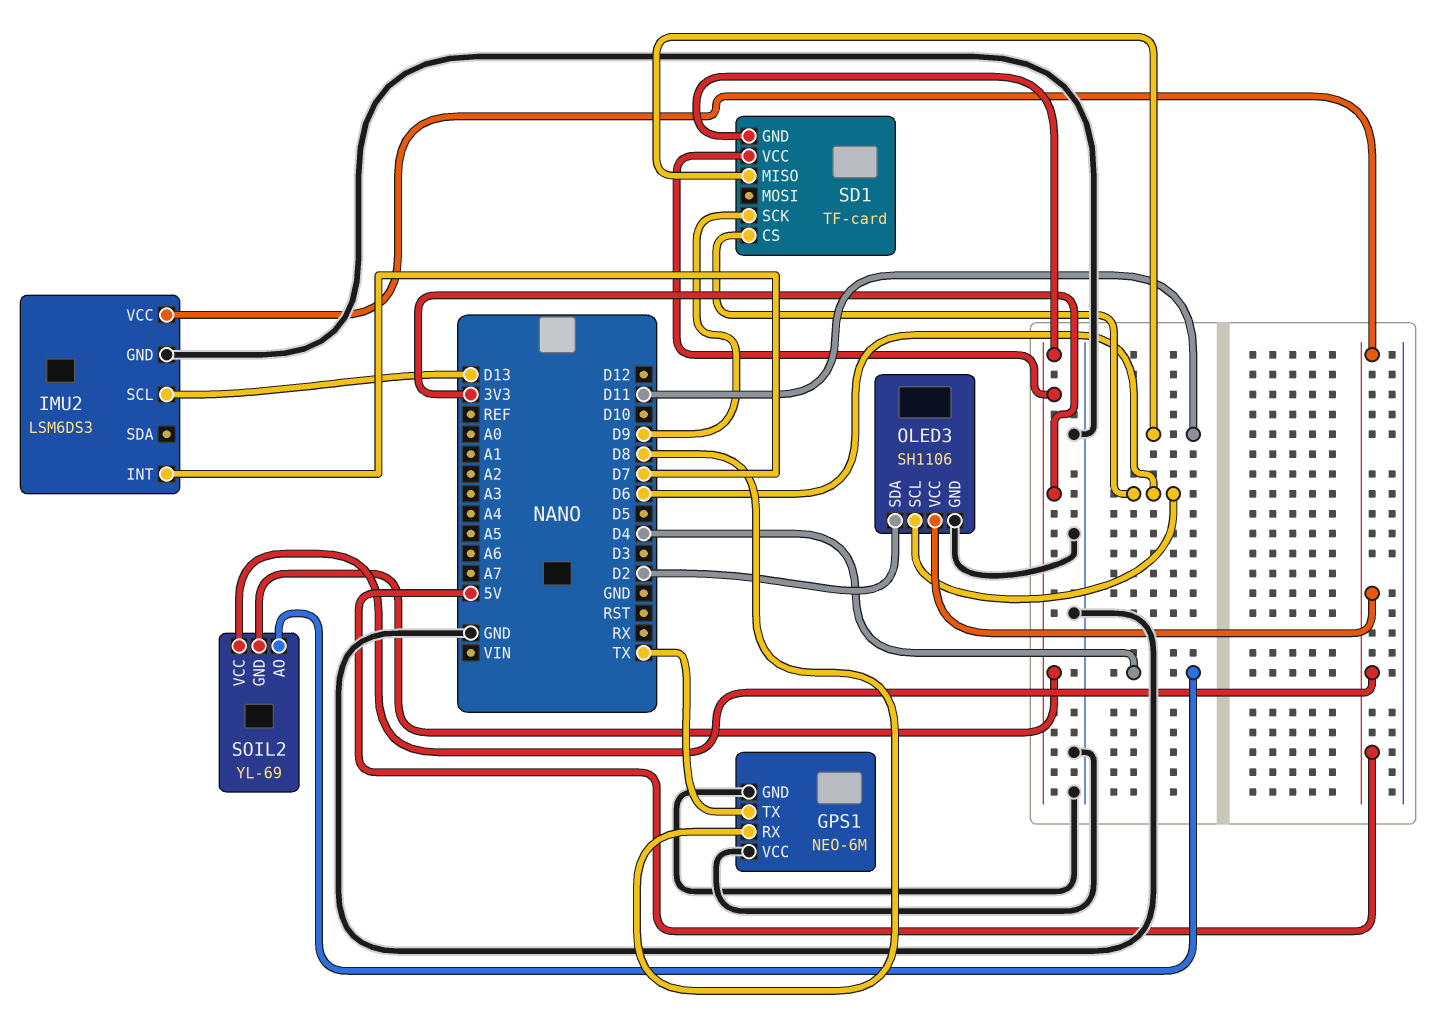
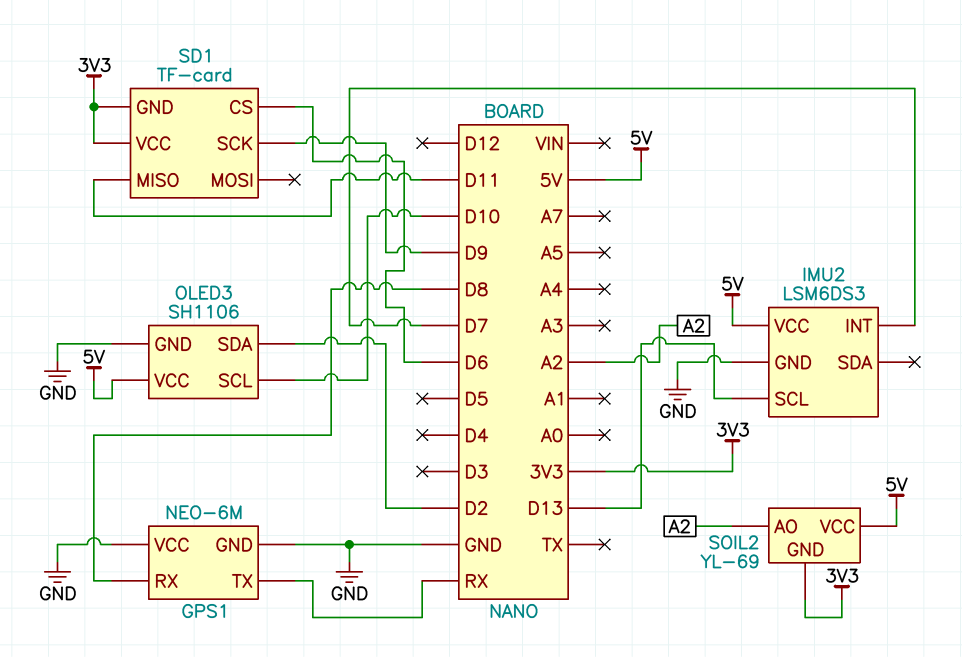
GPS1 pin TX: TX -> RX
OLED3 pin SCL: D6 -> D10
SOIL2 pin AO: D4 -> A2

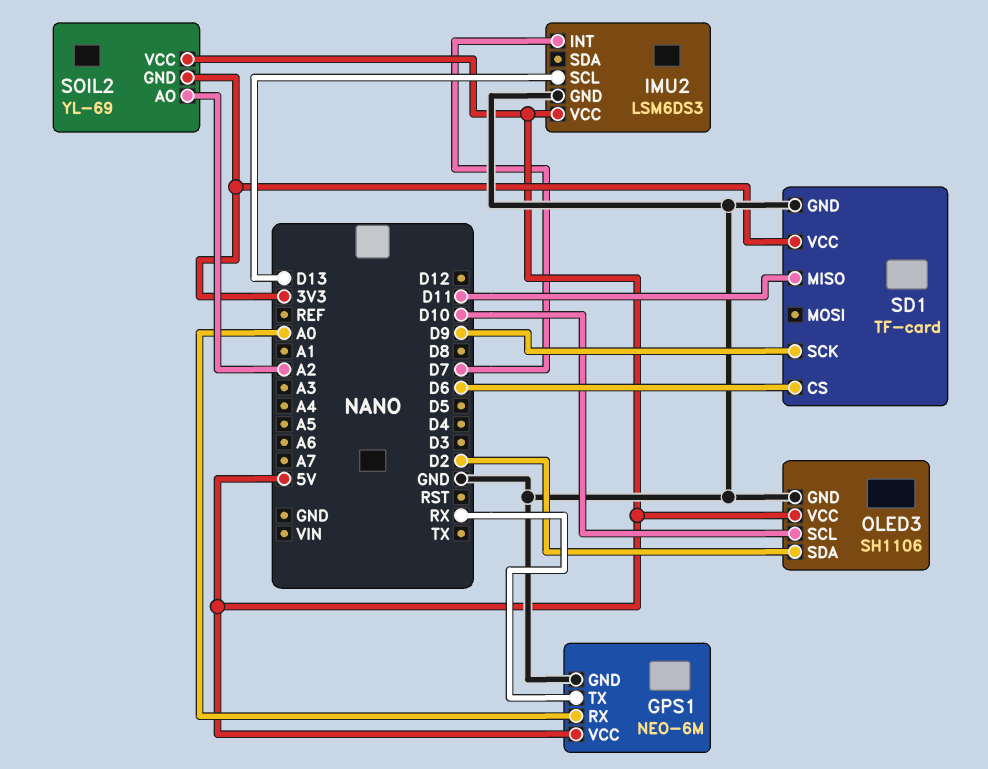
GPS1 pin RX: D8 -> A0
GPS1 pin VCC: GND -> 5V
SD1 pin GND: 3V3 -> GND

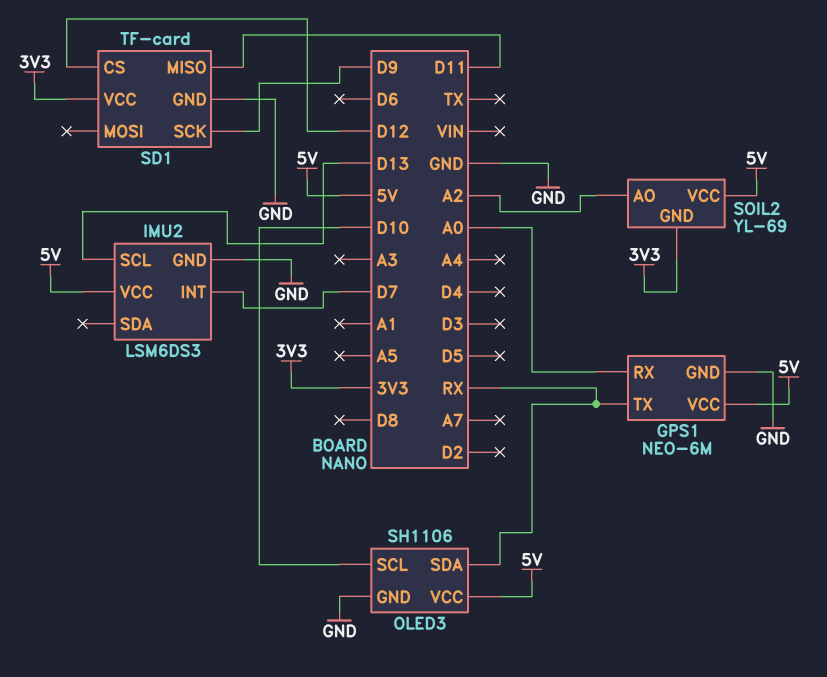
OLED3 pin SDA: D2 -> RX
SD1 pin CS: D6 -> D12

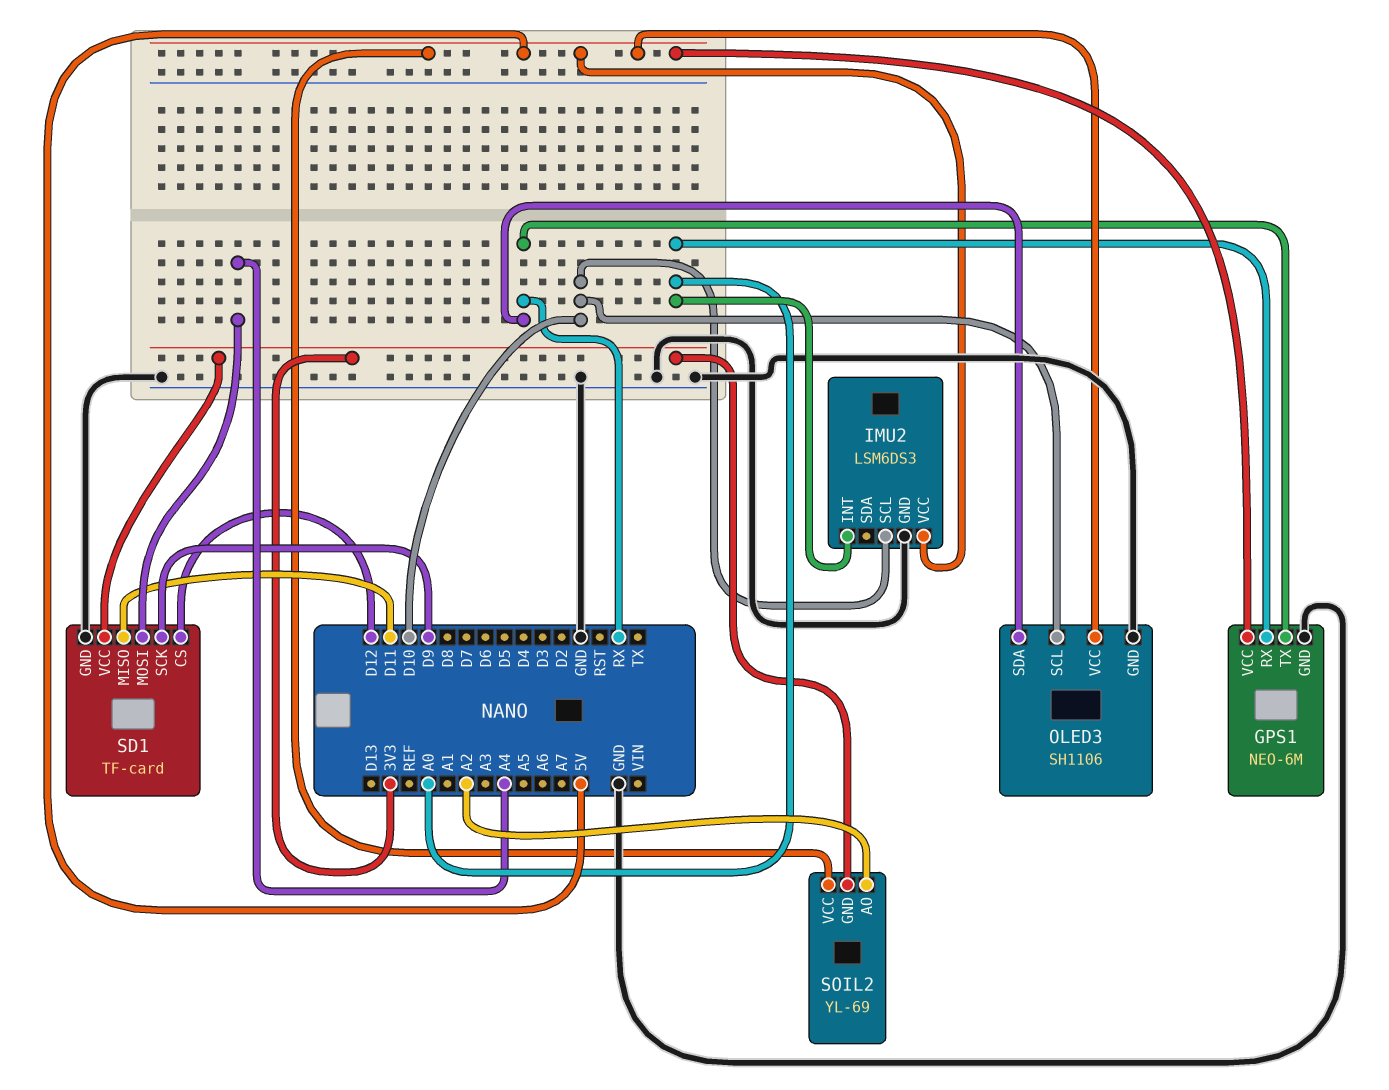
IMU2 pin INT: D7 -> A0
IMU2 pin SCL: D13 -> D10
SD1 pin MOSI: none -> A4

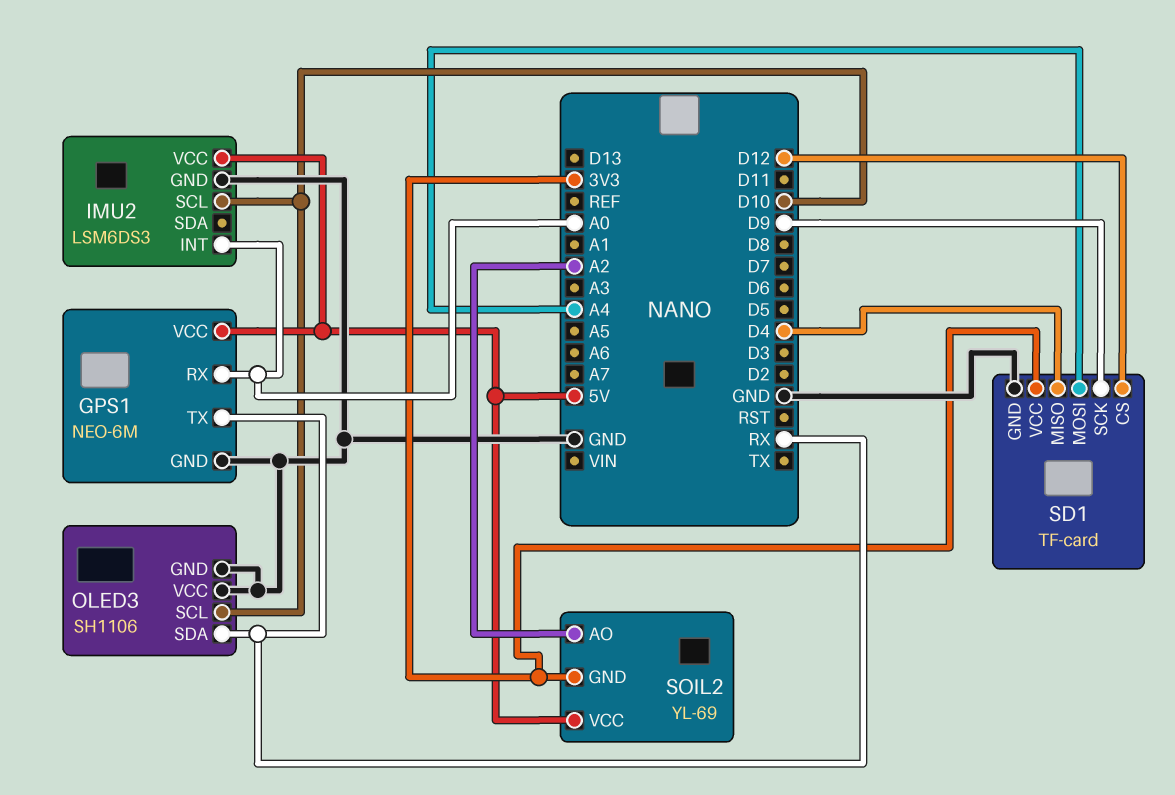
OLED3 pin VCC: 5V -> GND
SD1 pin MISO: D11 -> D4

